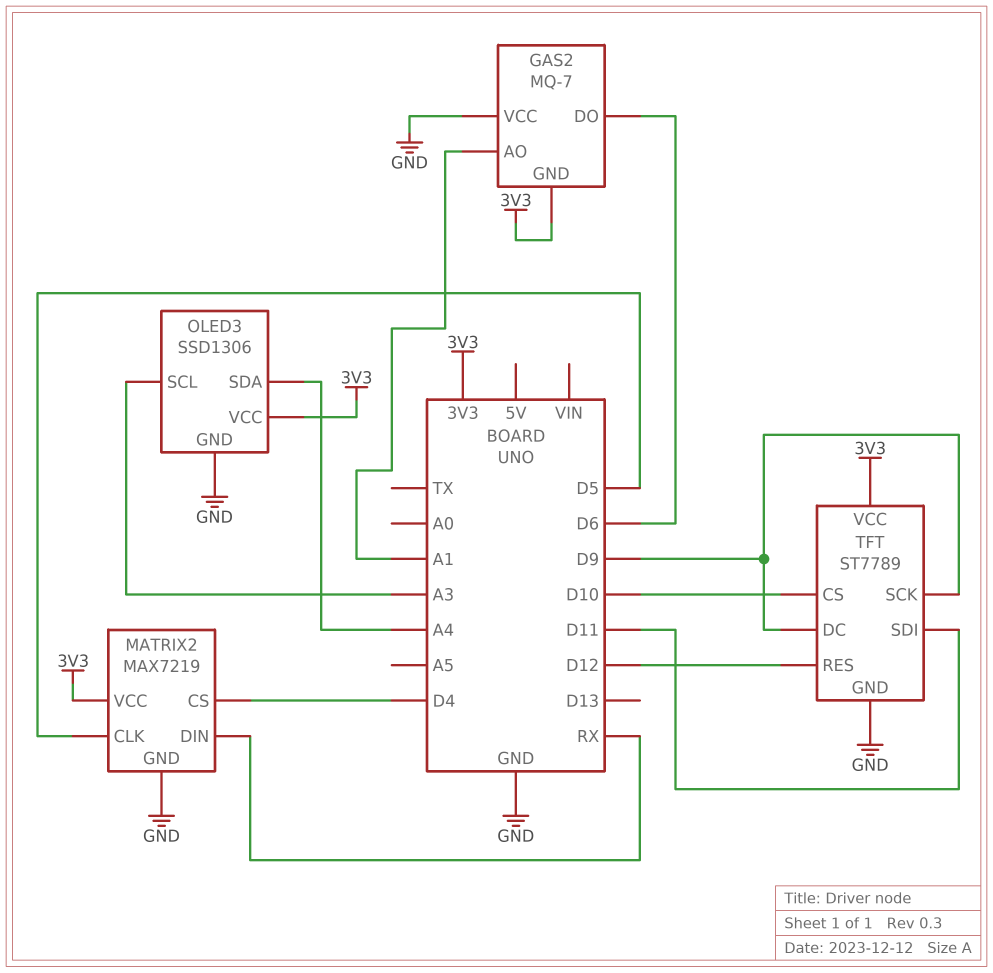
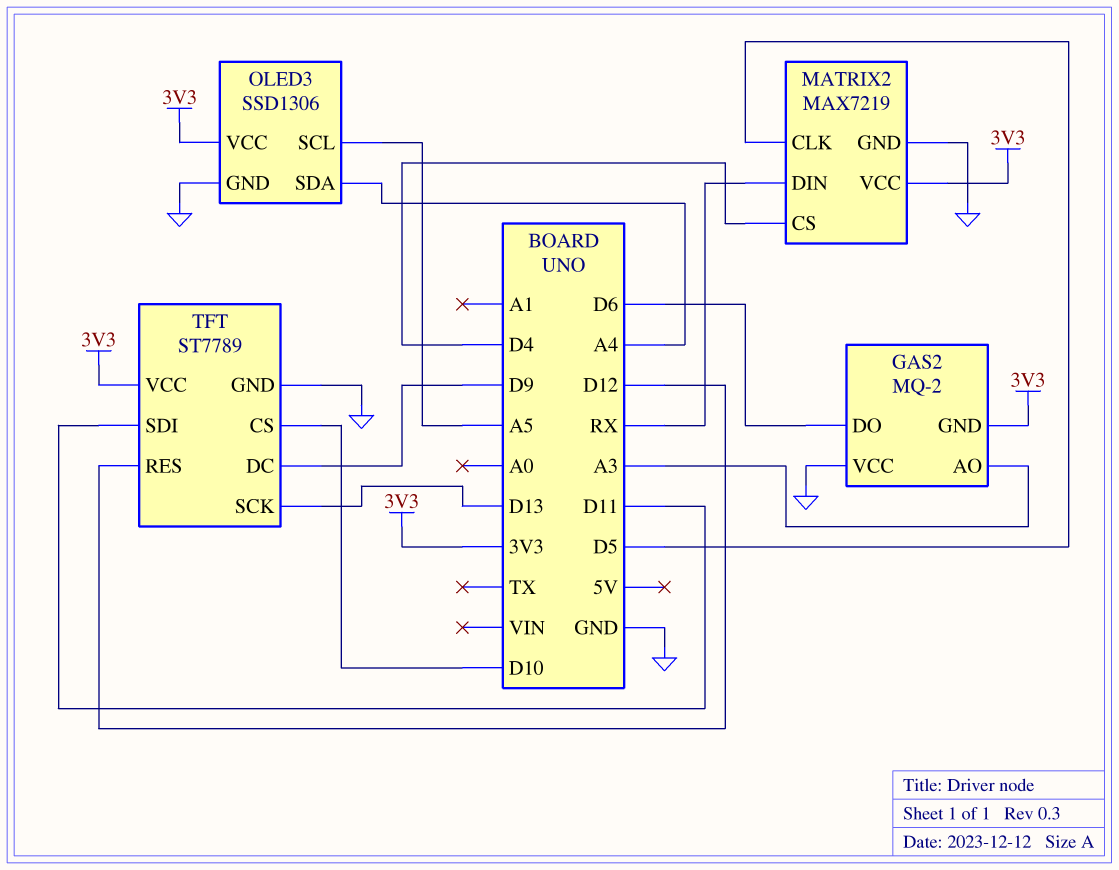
GAS2: MQ-7 -> MQ-2
GAS2 pin AO: A1 -> A3
OLED3 pin SCL: A3 -> A5
TFT pin SCK: D9 -> D13

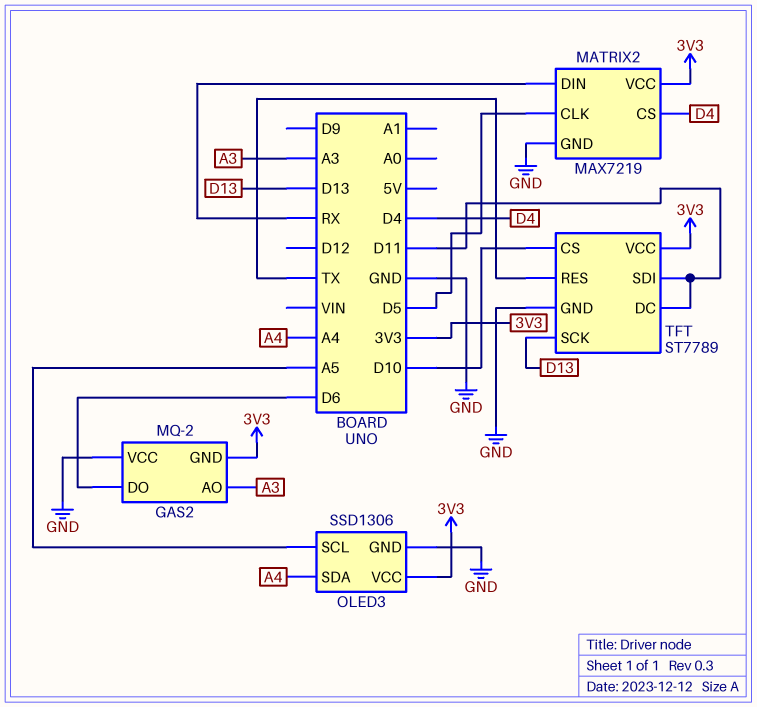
TFT pin DC: D9 -> D11
TFT pin RES: D12 -> TX

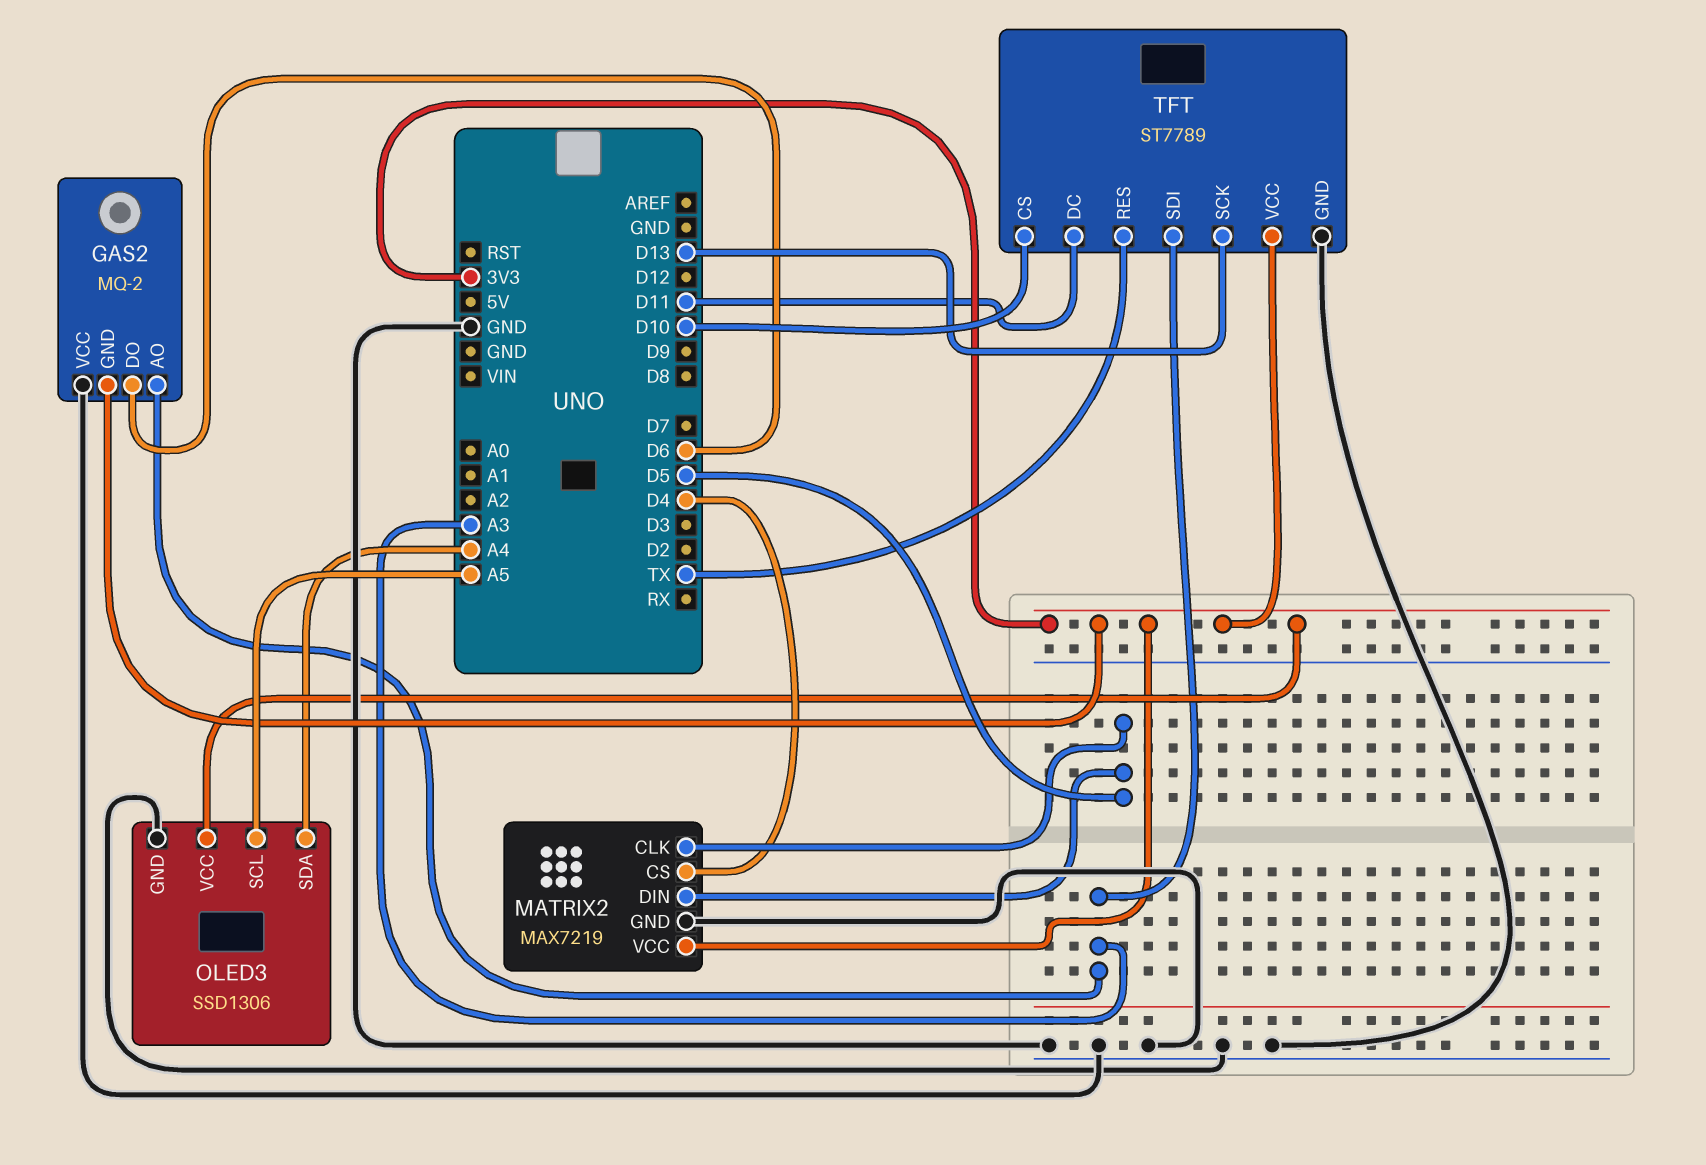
MATRIX2 pin DIN: RX -> D5
TFT pin SDI: D11 -> A3

